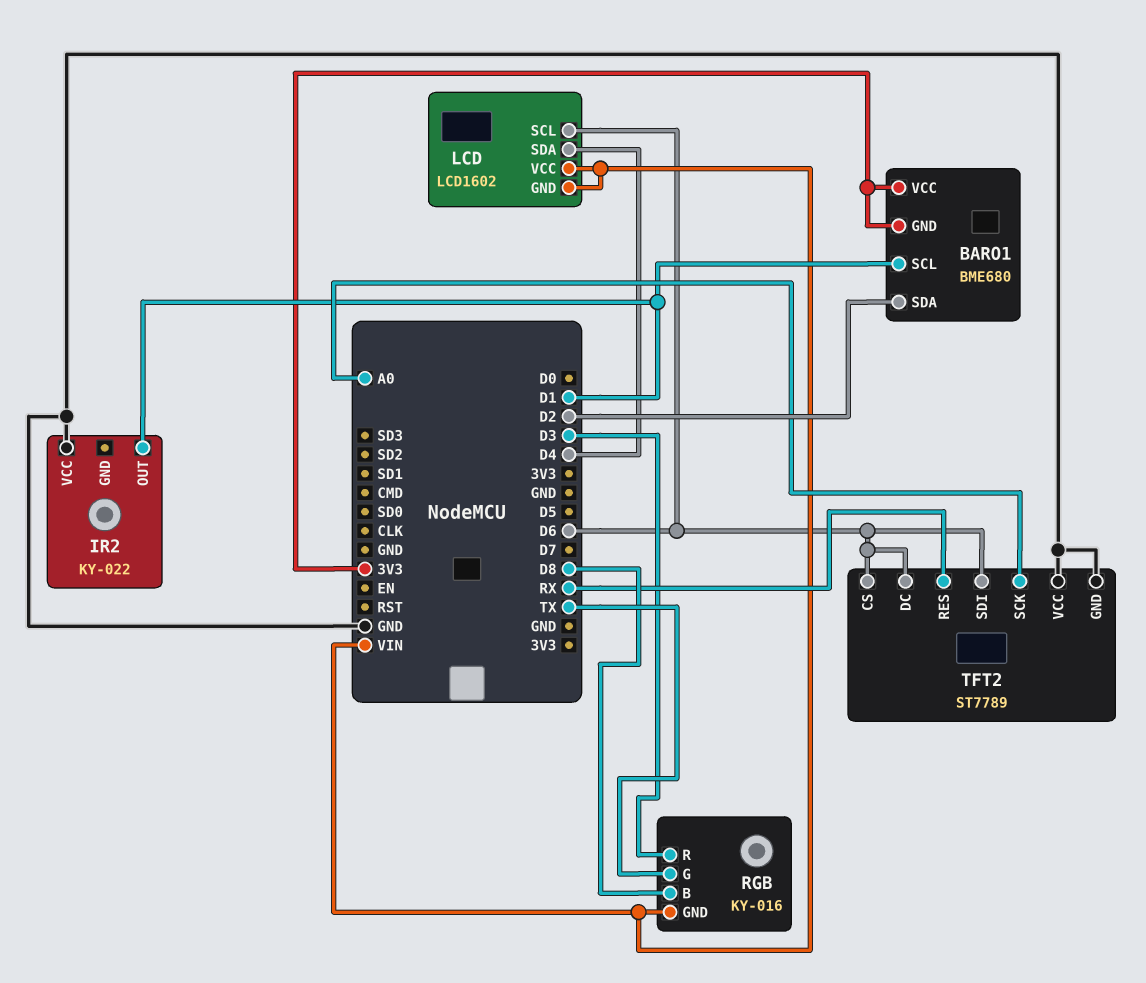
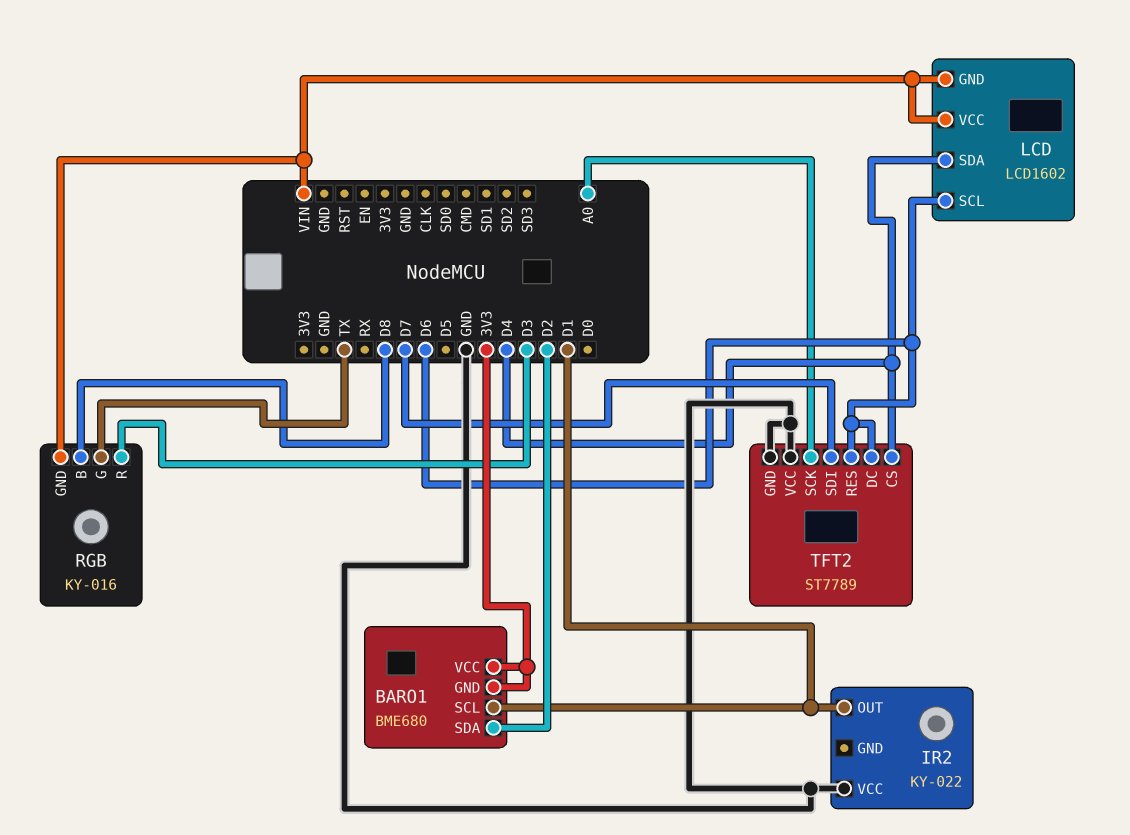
TFT2 pin CS: D6 -> D4
TFT2 pin RES: RX -> D6
TFT2 pin SDI: D6 -> D7

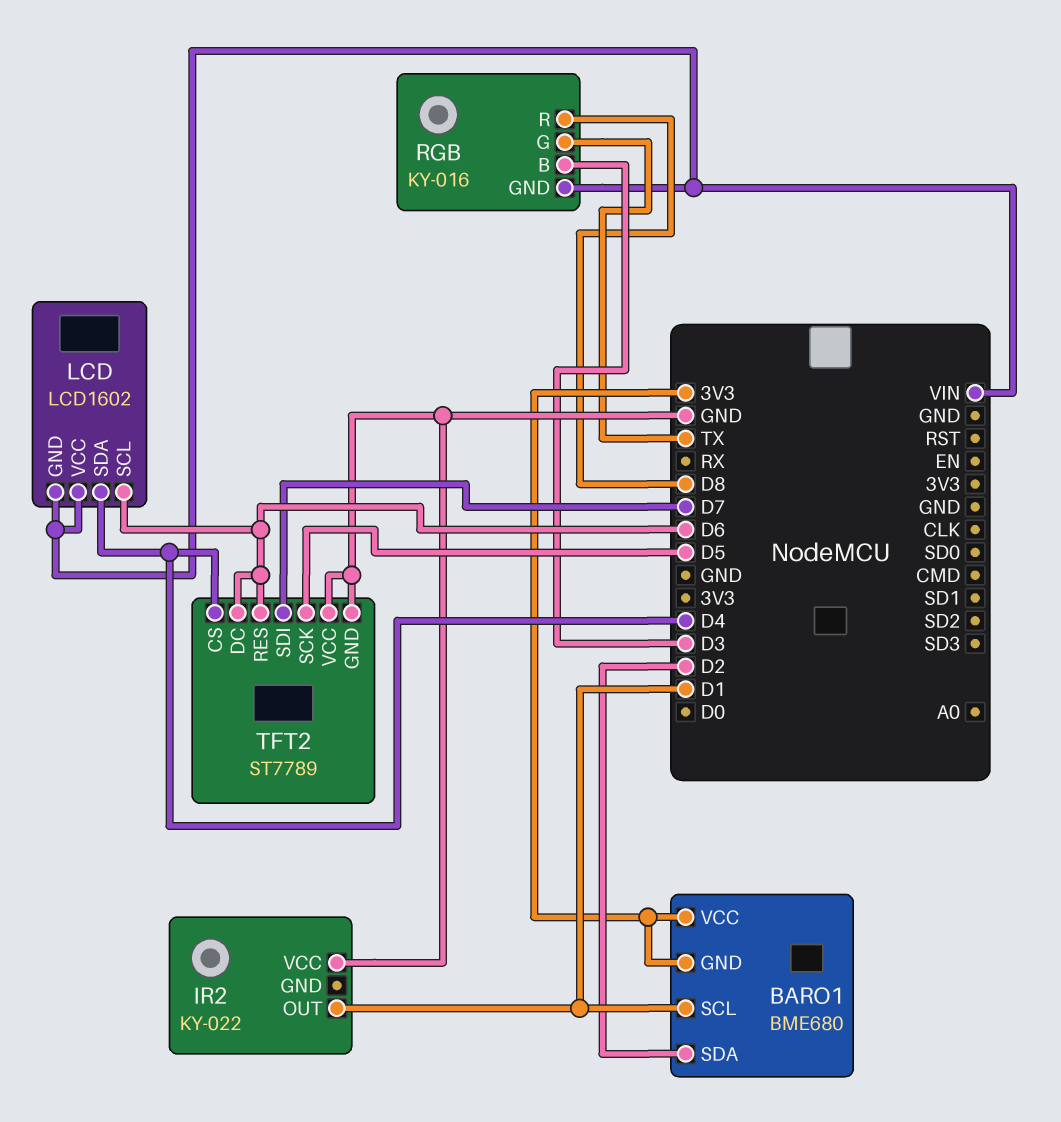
RGB pin B: D8 -> D3
RGB pin R: D3 -> D8
TFT2 pin SCK: A0 -> D5

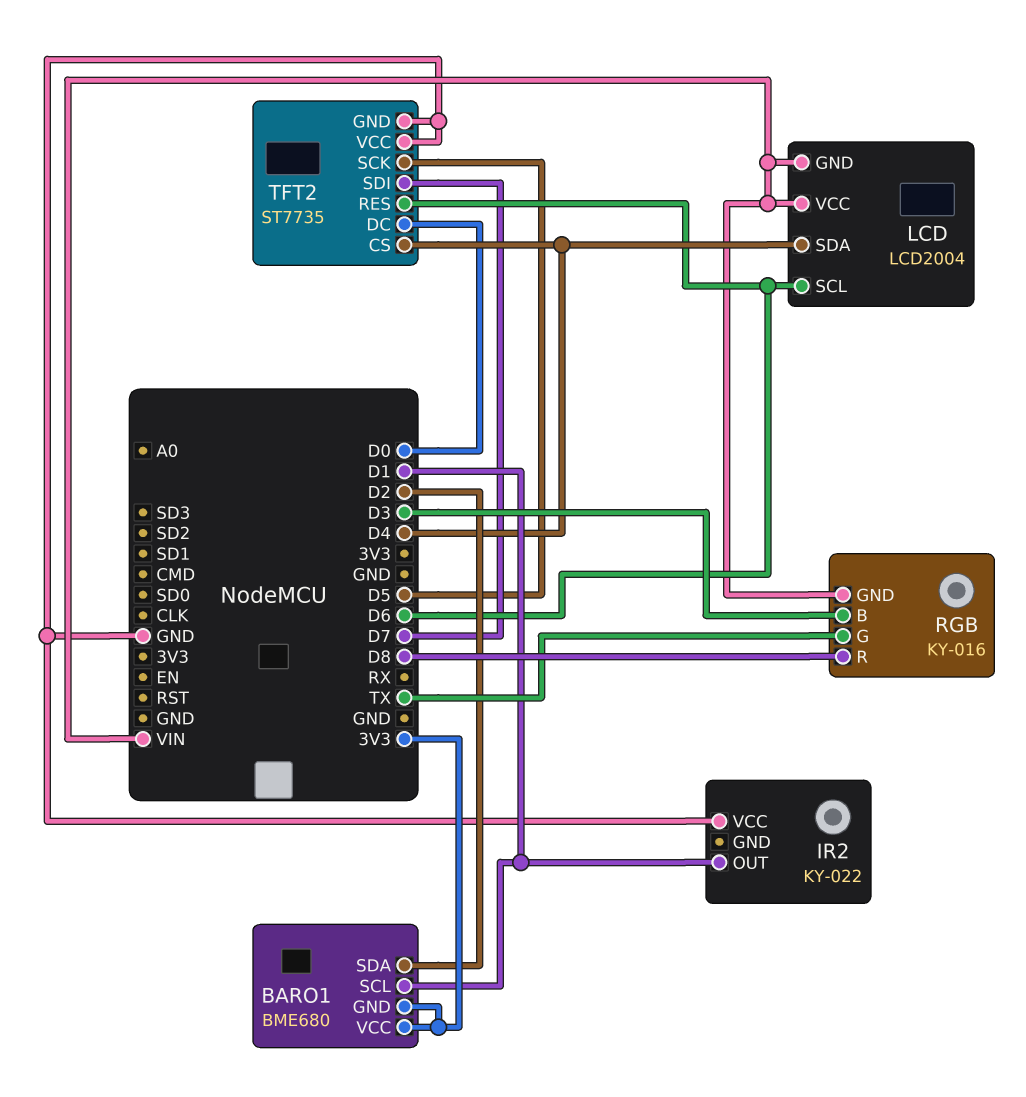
LCD: LCD1602 -> LCD2004
TFT2: ST7789 -> ST7735
TFT2 pin DC: D6 -> D0

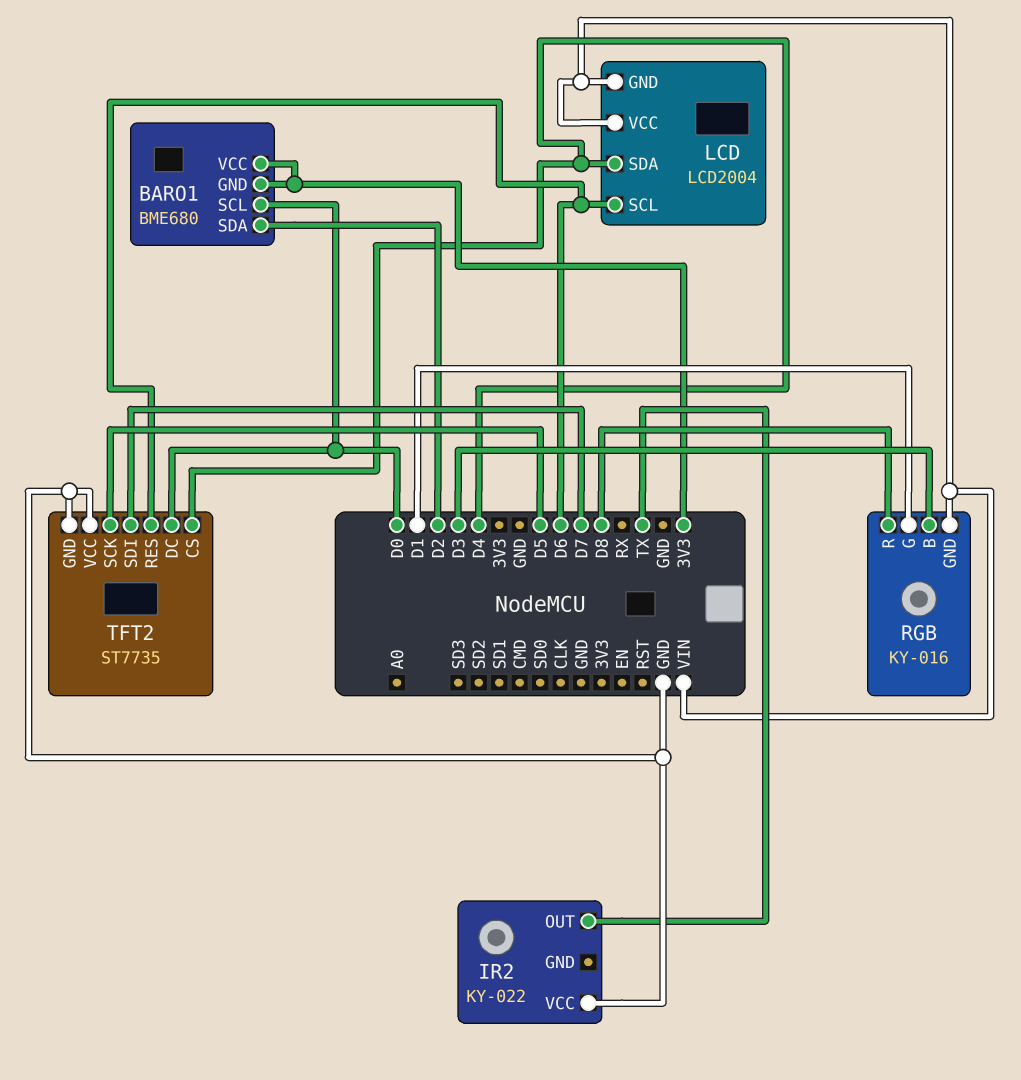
BARO1 pin SCL: D1 -> D0
IR2 pin OUT: D1 -> TX
RGB pin G: TX -> D1

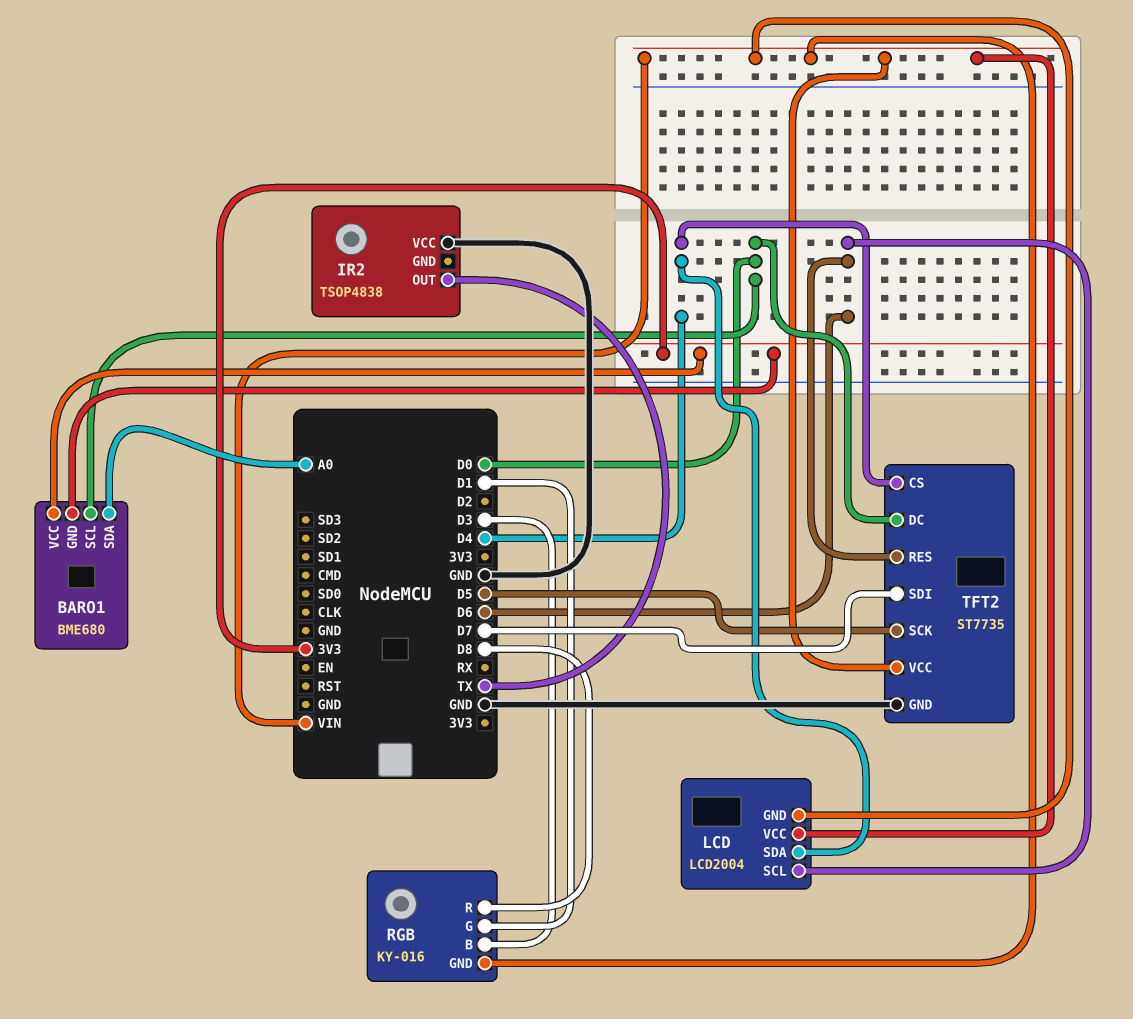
BARO1 pin SDA: D2 -> A0
IR2: KY-022 -> TSOP4838
TFT2 pin VCC: GND -> VIN

